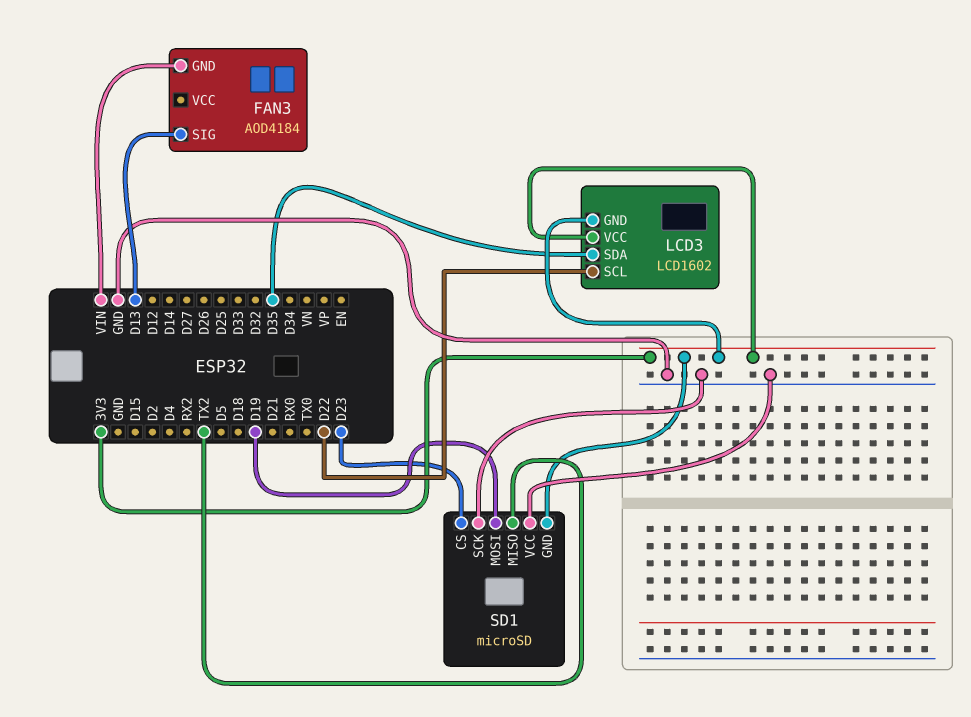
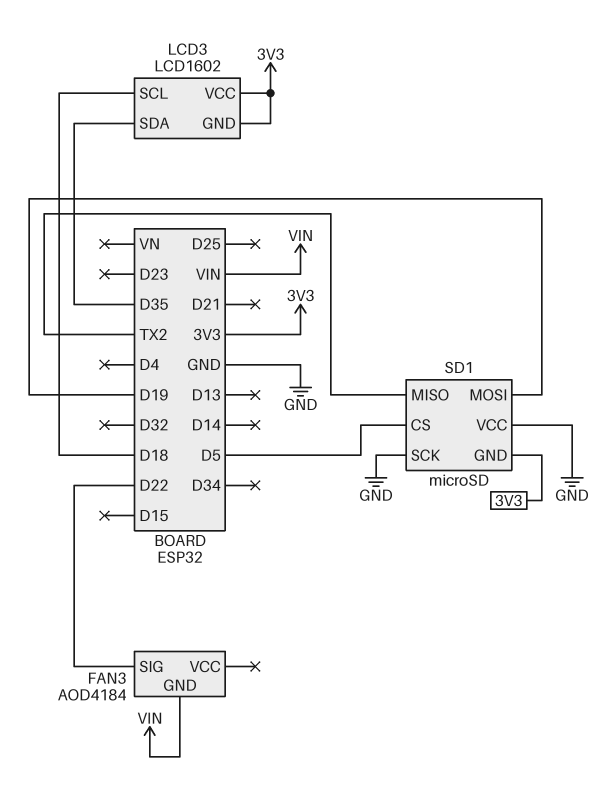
FAN3 pin SIG: D13 -> D22
LCD3 pin SCL: D22 -> D18
SD1 pin CS: D23 -> D5

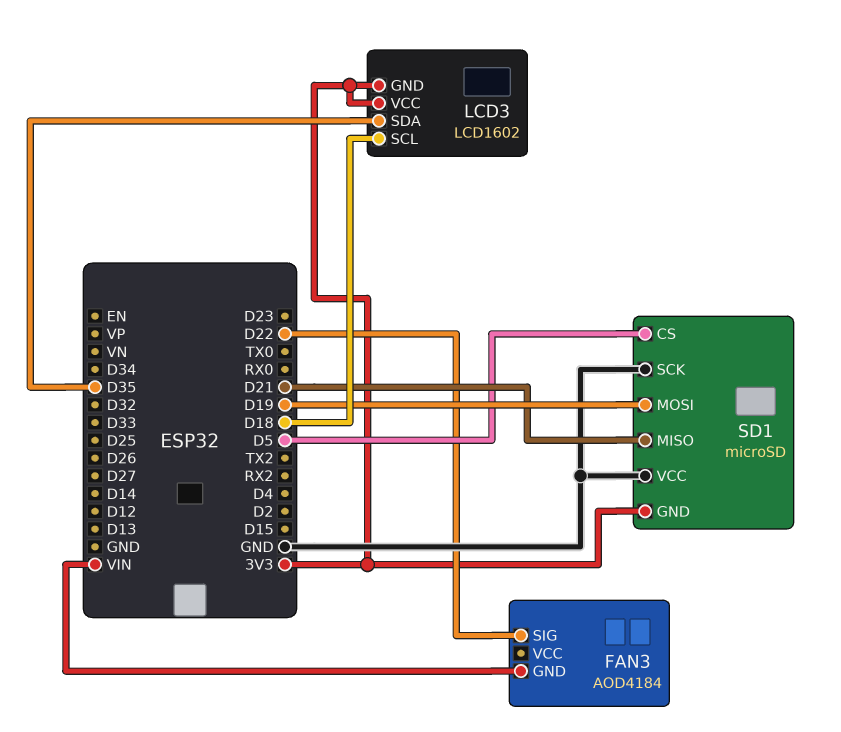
SD1 pin MISO: TX2 -> D21

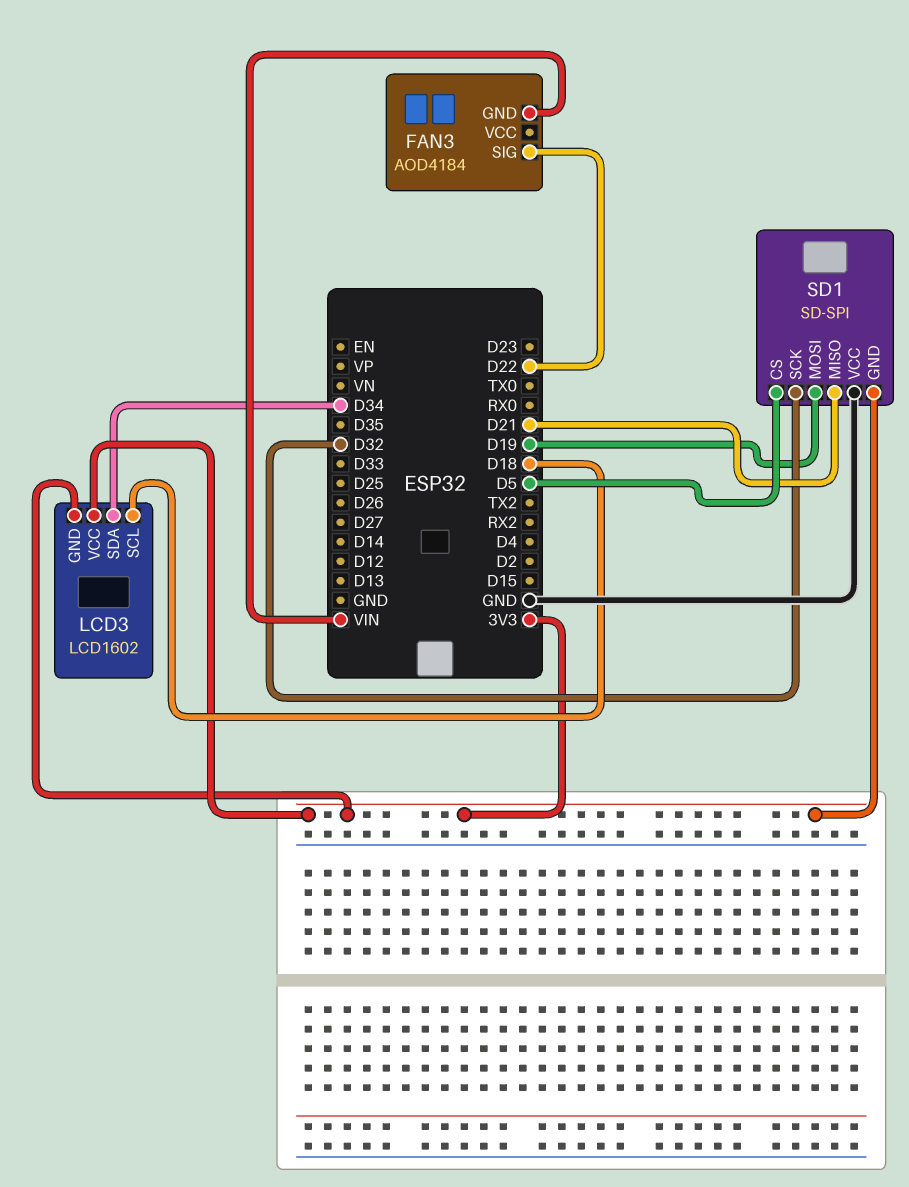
LCD3 pin SDA: D35 -> D34
SD1: microSD -> SD-SPI
SD1 pin SCK: GND -> D32

